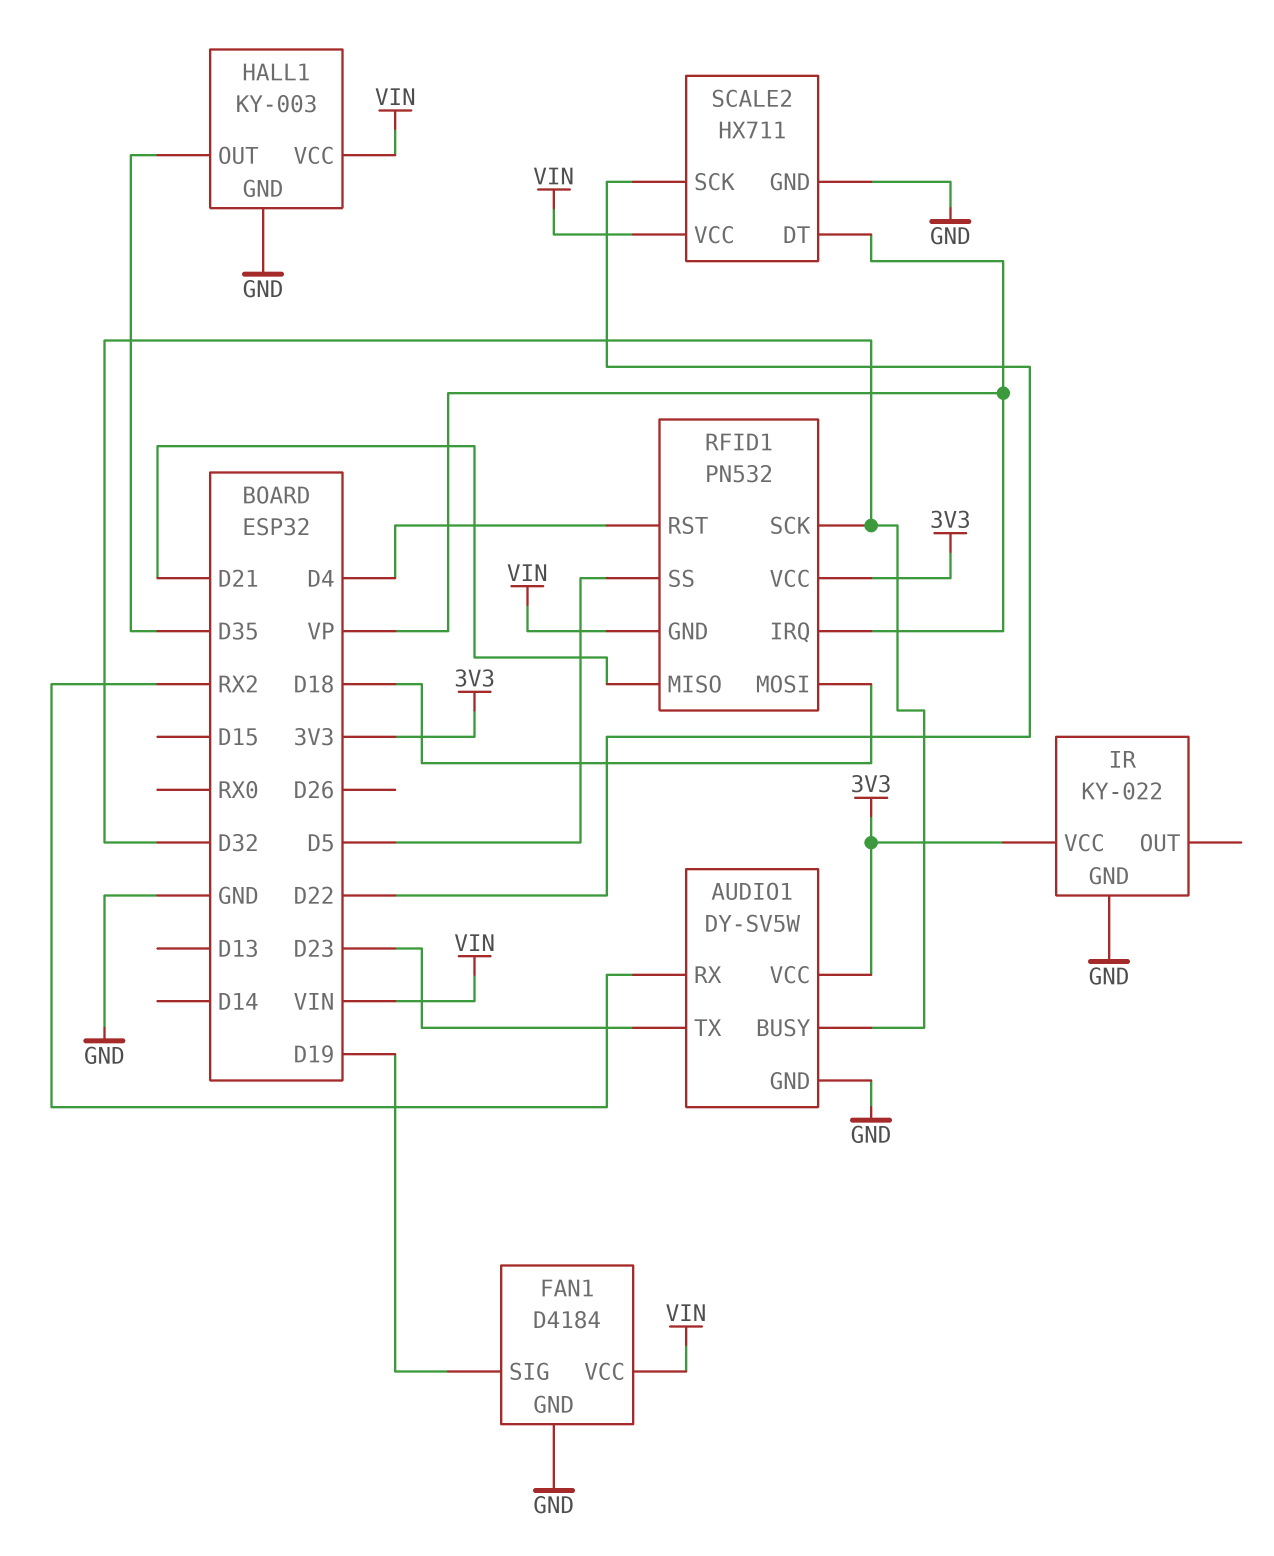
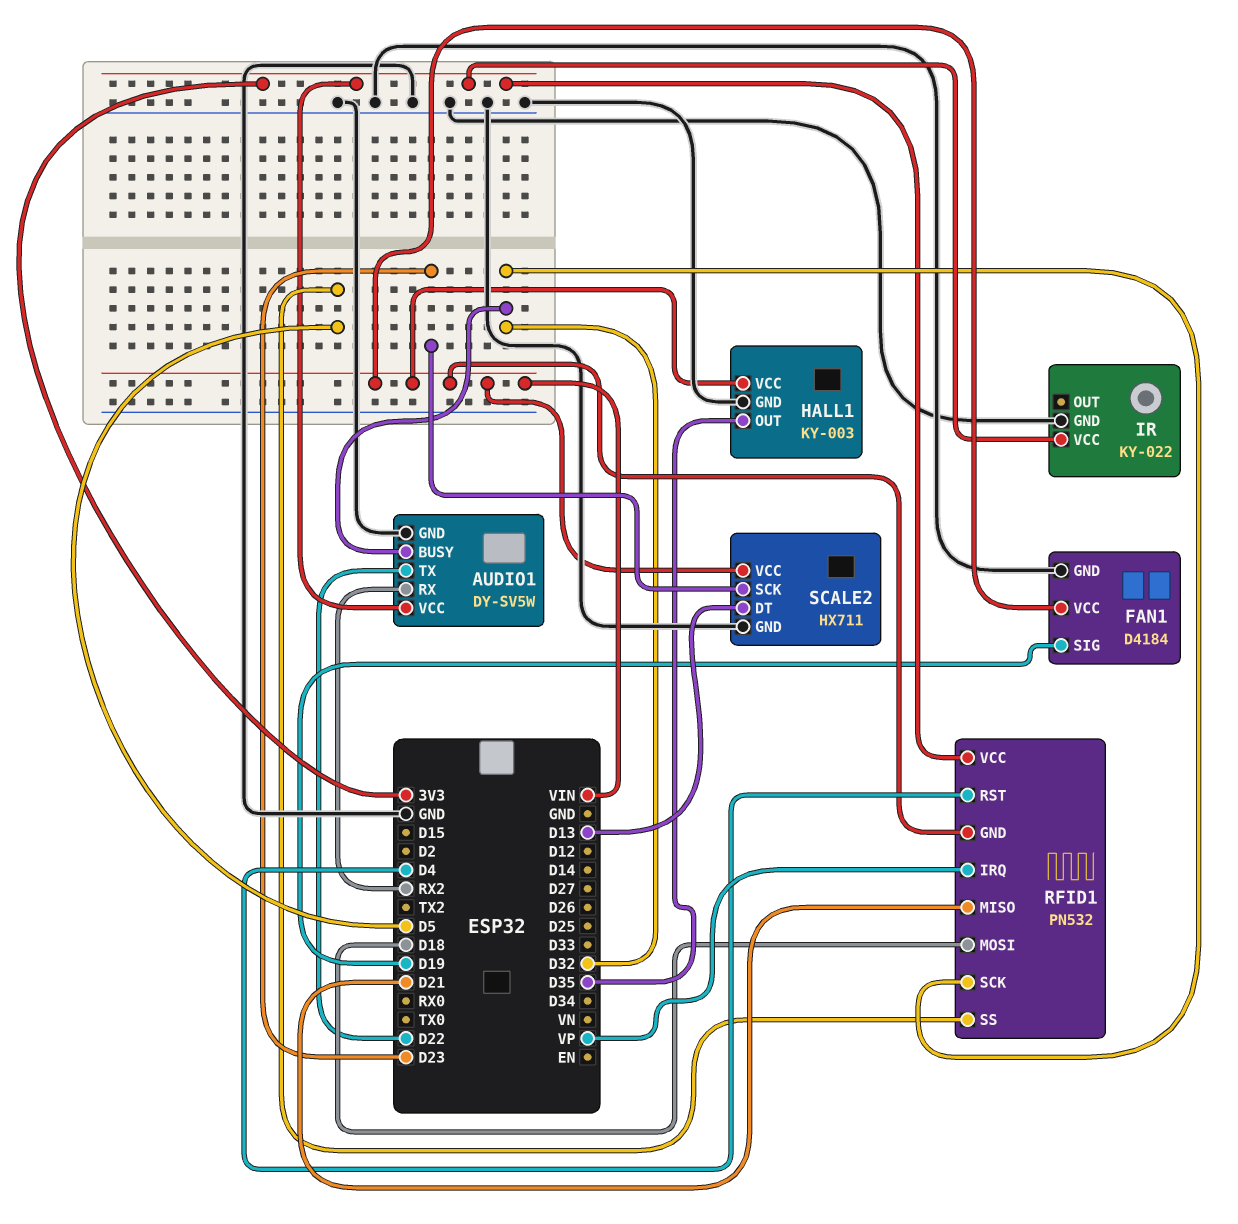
AUDIO1 pin TX: D23 -> D22
SCALE2 pin DT: VP -> D13
SCALE2 pin SCK: D22 -> D23

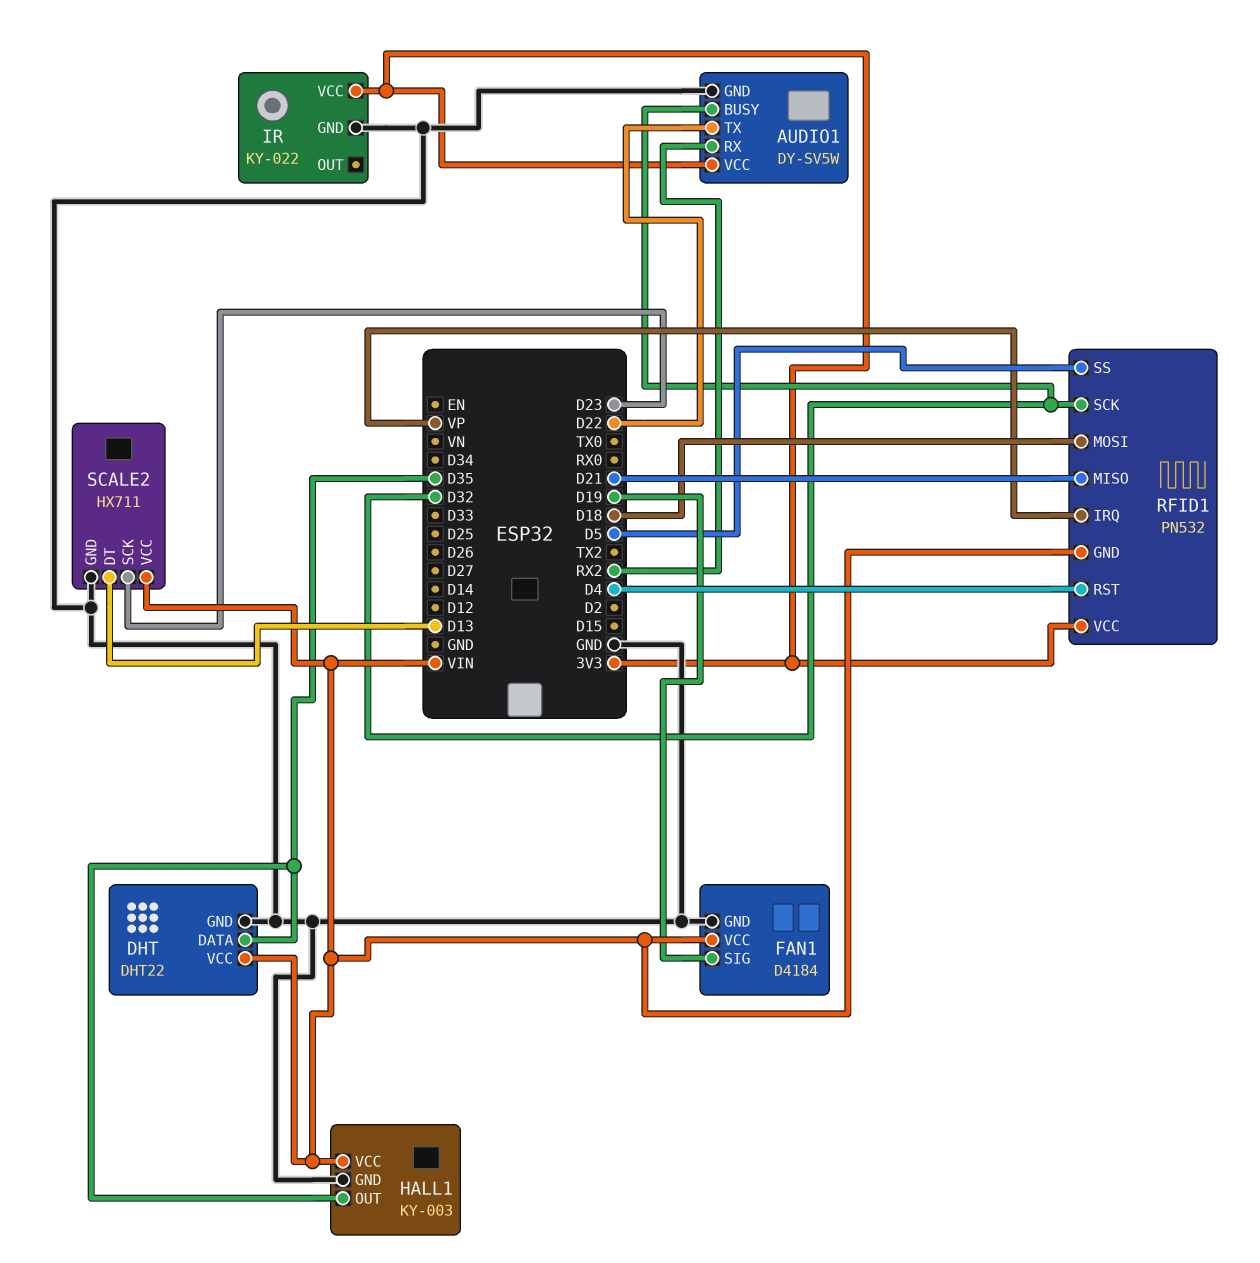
DHT: none -> DHT22
DHT pin DATA: none -> D35
DHT pin GND: none -> GND
DHT pin VCC: none -> VIN

